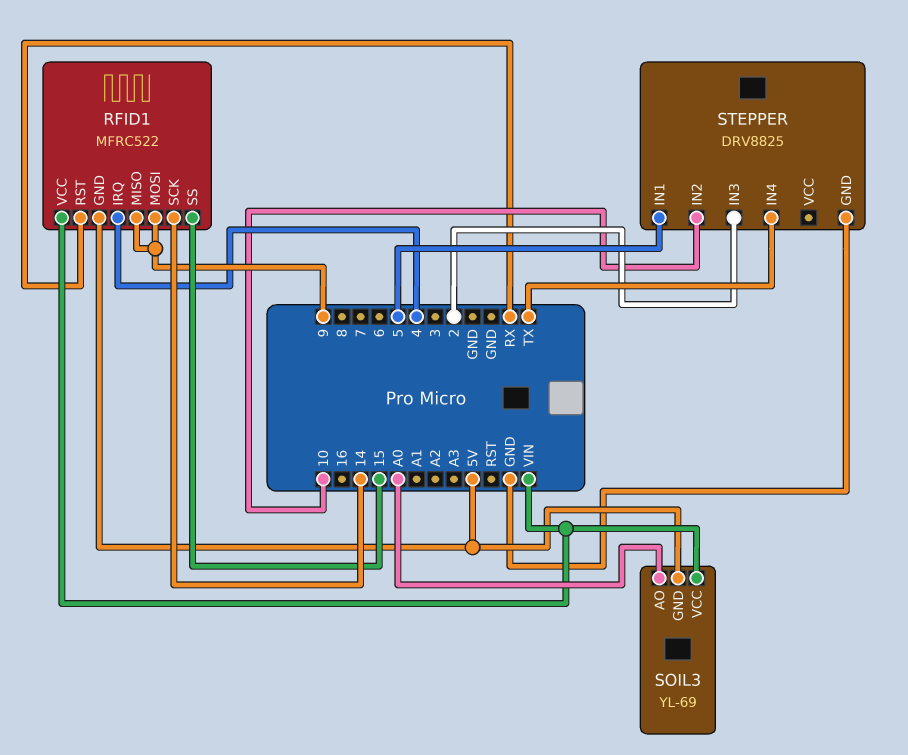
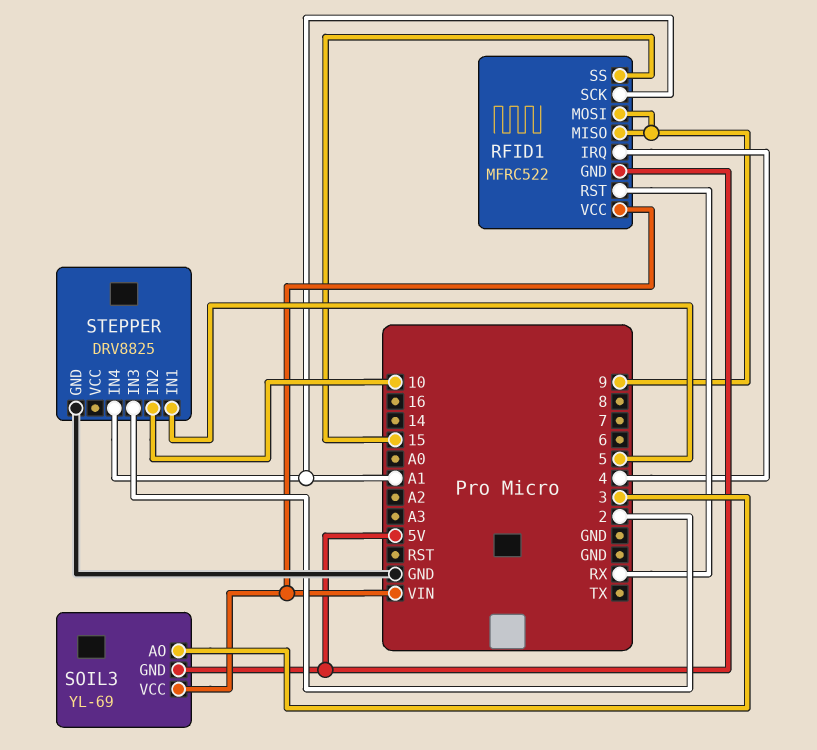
RFID1 pin SCK: 14 -> A1
SOIL3 pin AO: A0 -> 3
STEPPER pin IN4: TX -> A1

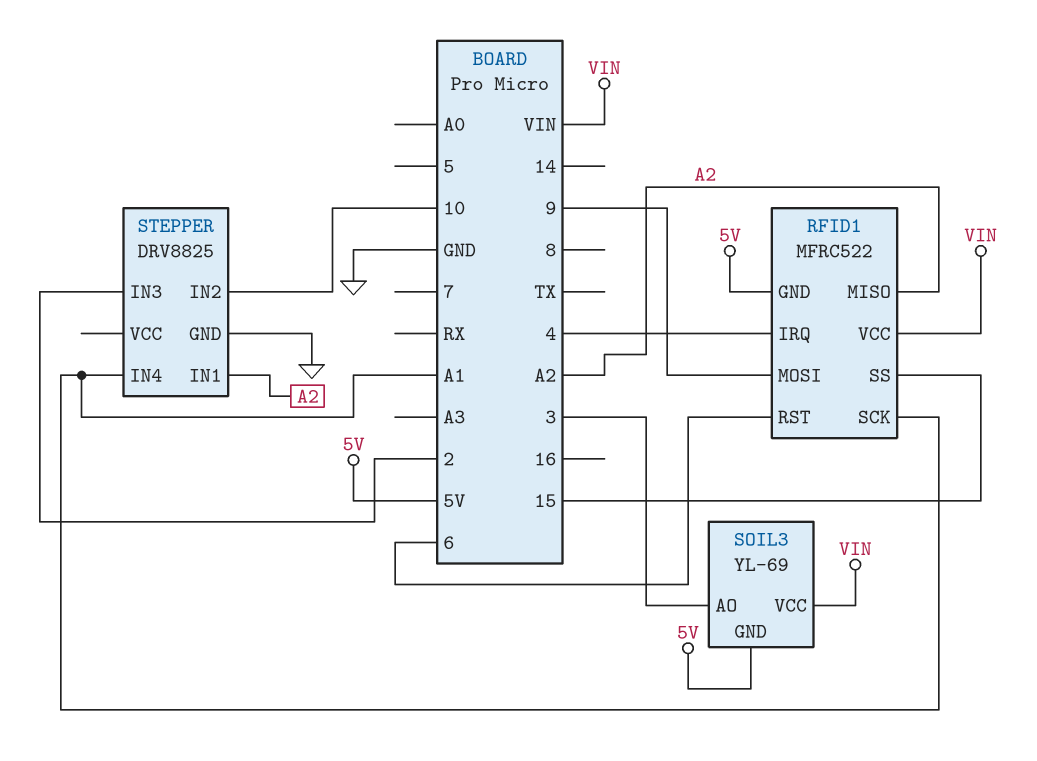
RFID1 pin MISO: 9 -> A2
RFID1 pin RST: RX -> 6
STEPPER pin IN1: 5 -> A2

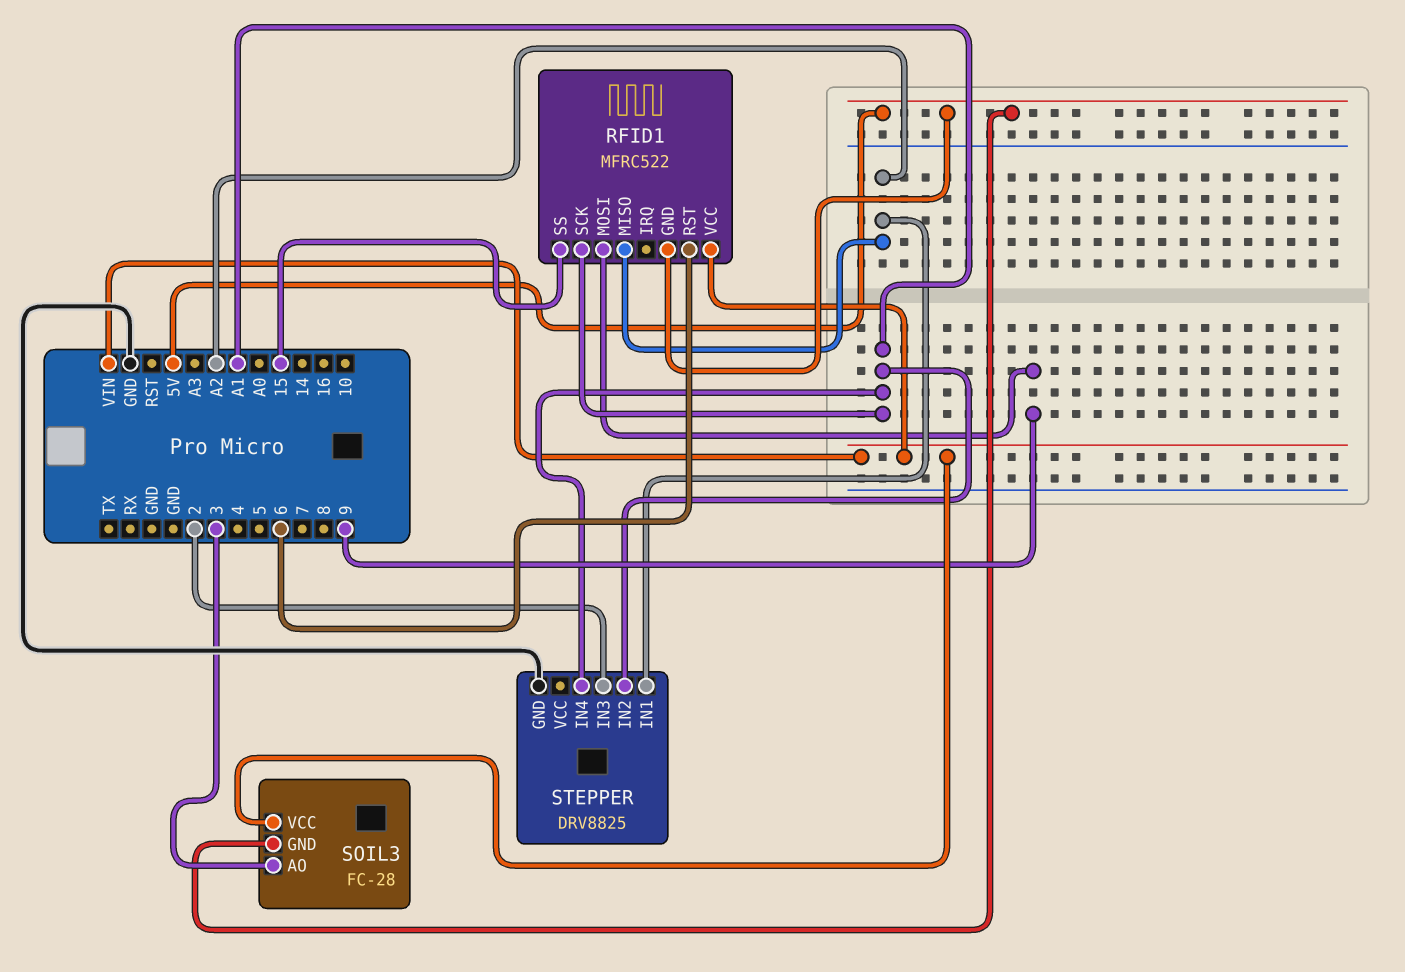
RFID1 pin IRQ: 4 -> none
SOIL3: YL-69 -> FC-28
STEPPER pin IN2: 10 -> A1

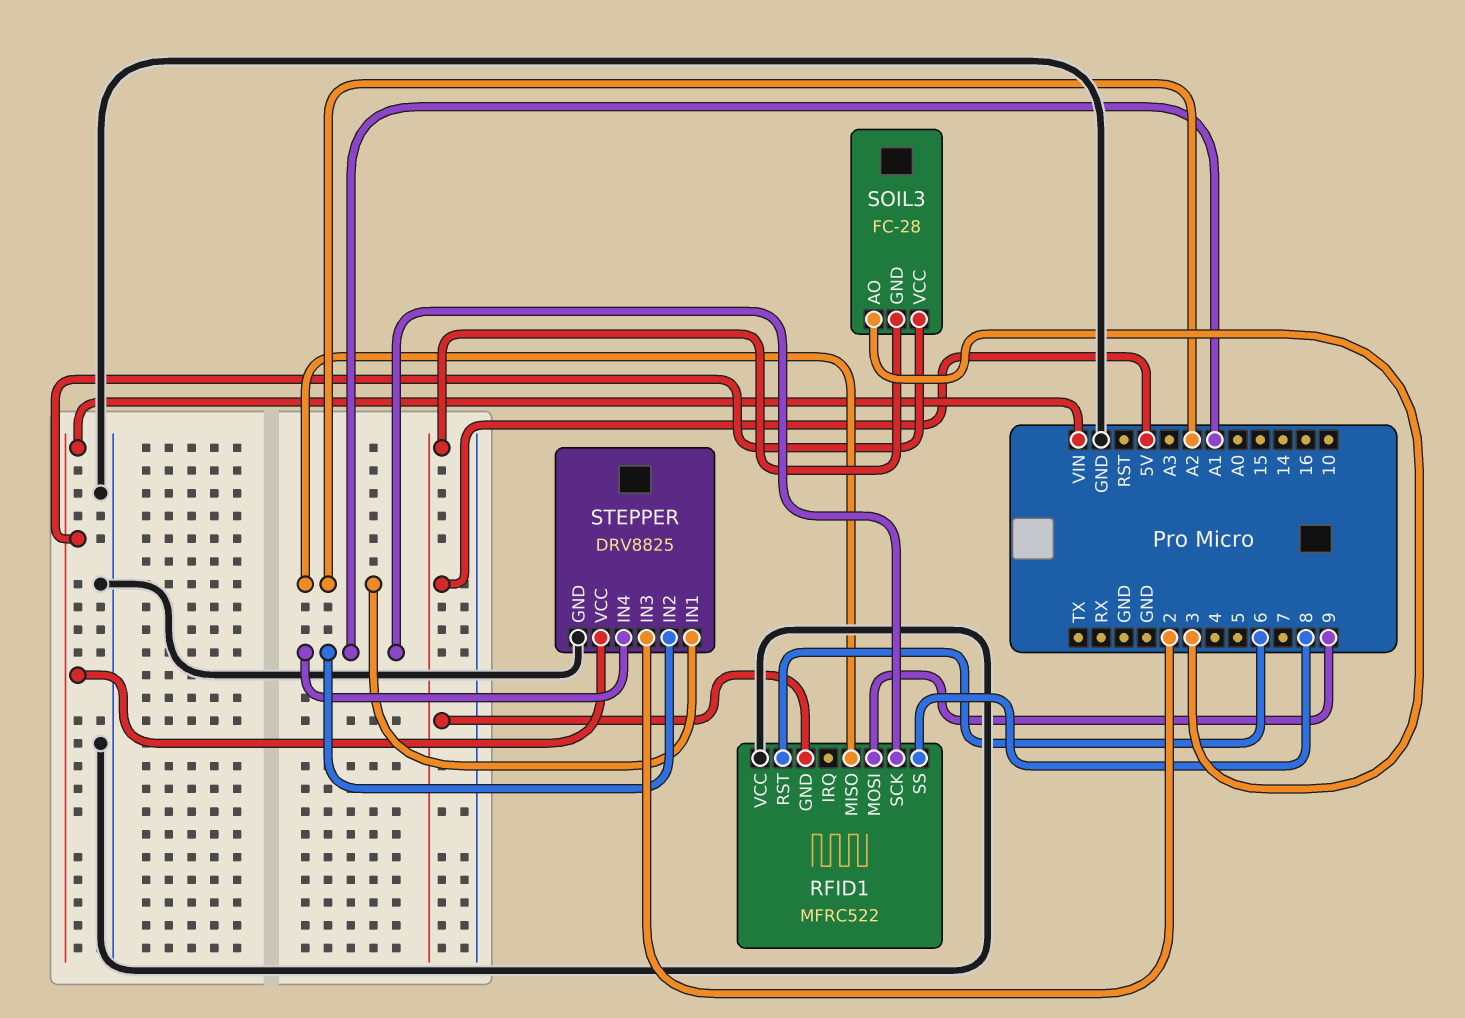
RFID1 pin SS: 15 -> 8
RFID1 pin VCC: VIN -> GND
STEPPER pin VCC: none -> VIN

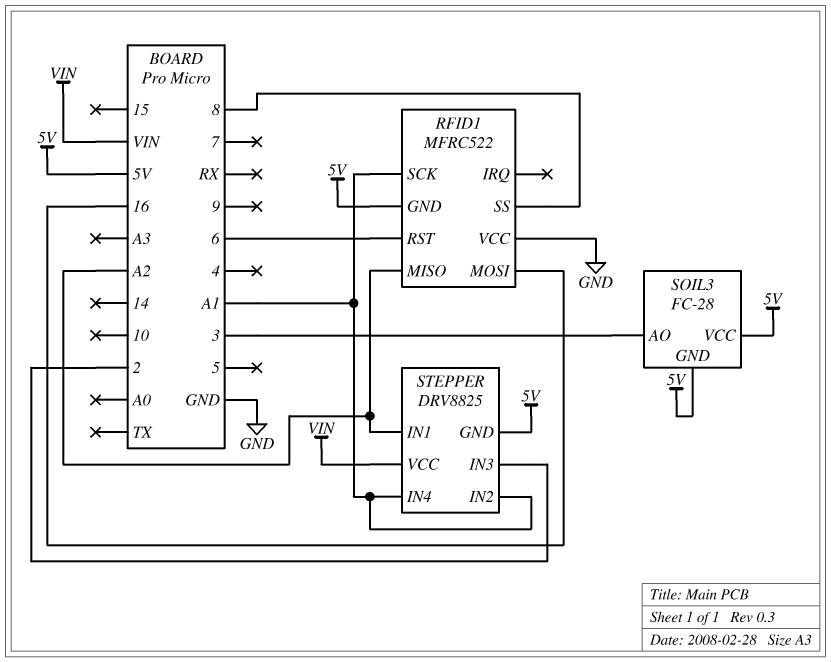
RFID1 pin MOSI: 9 -> 16
SOIL3 pin VCC: VIN -> 5V
STEPPER pin GND: GND -> 5V

